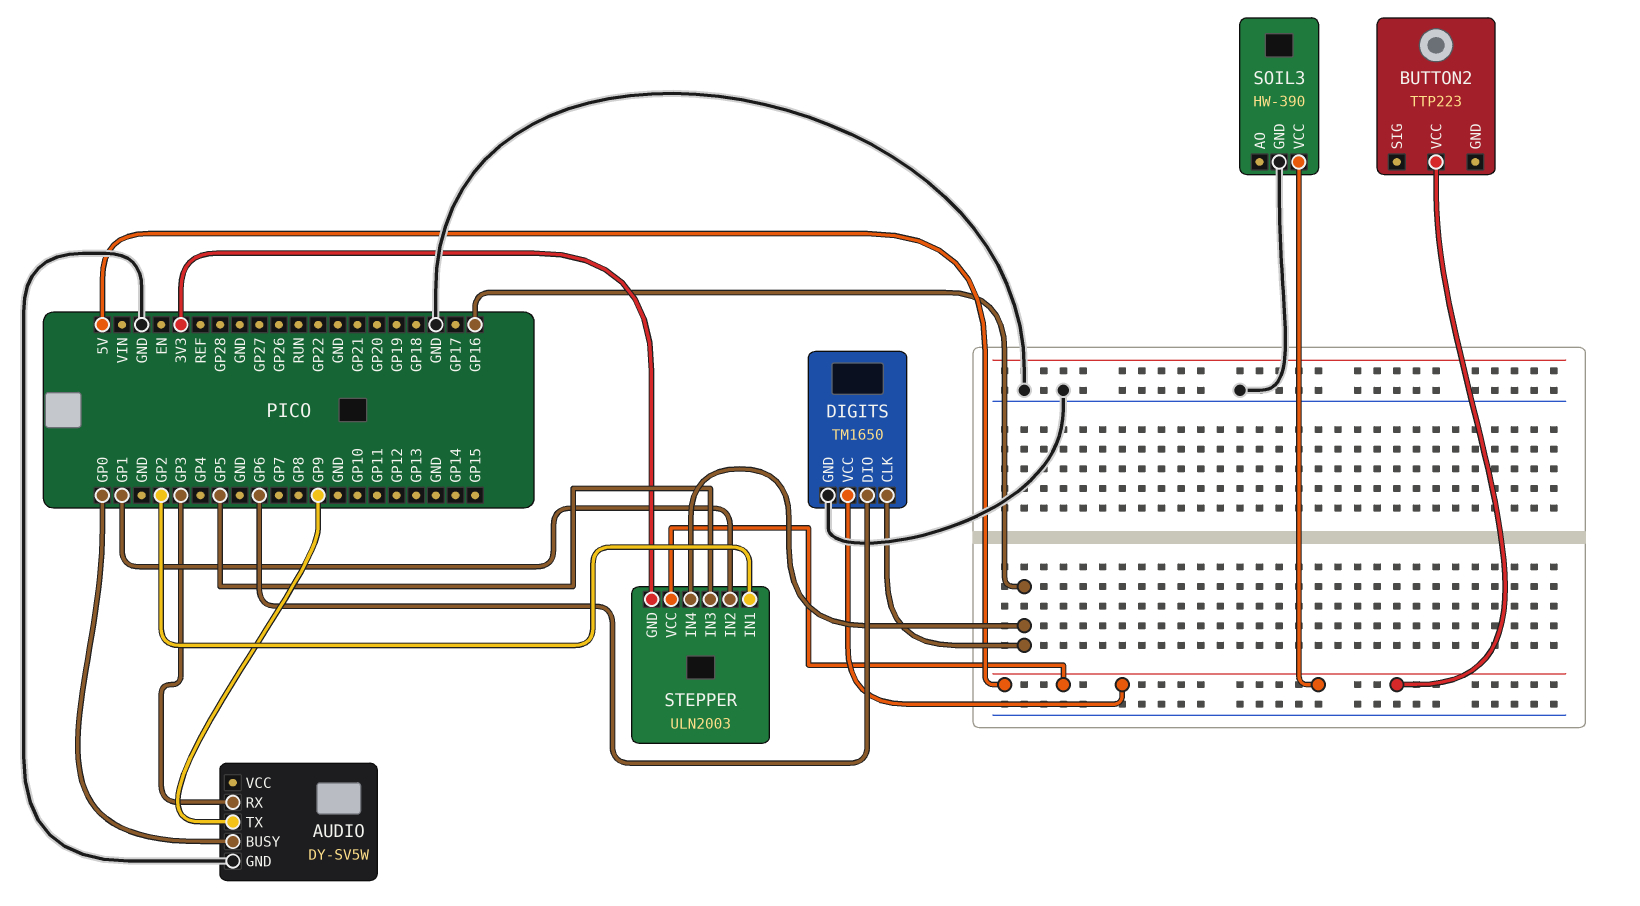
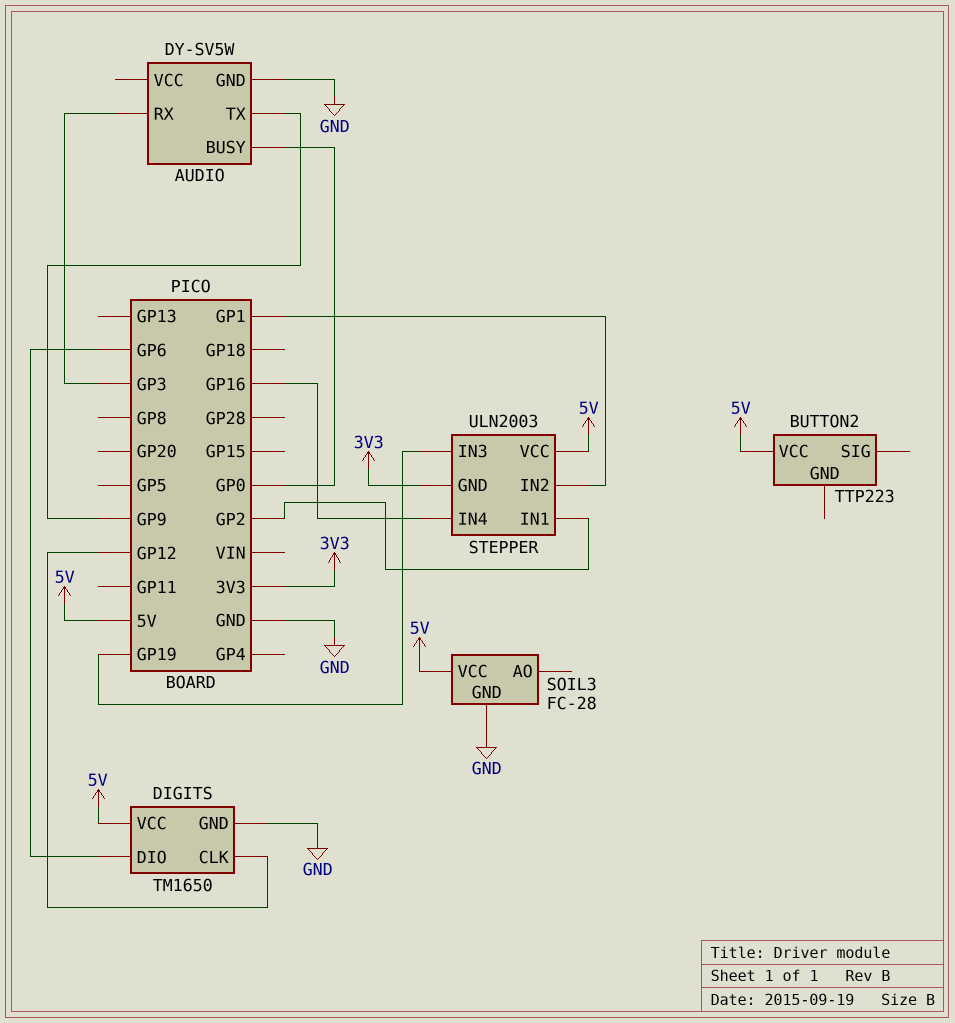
DIGITS pin CLK: GP16 -> GP12
SOIL3: HW-390 -> FC-28
STEPPER pin IN3: GP5 -> GP19

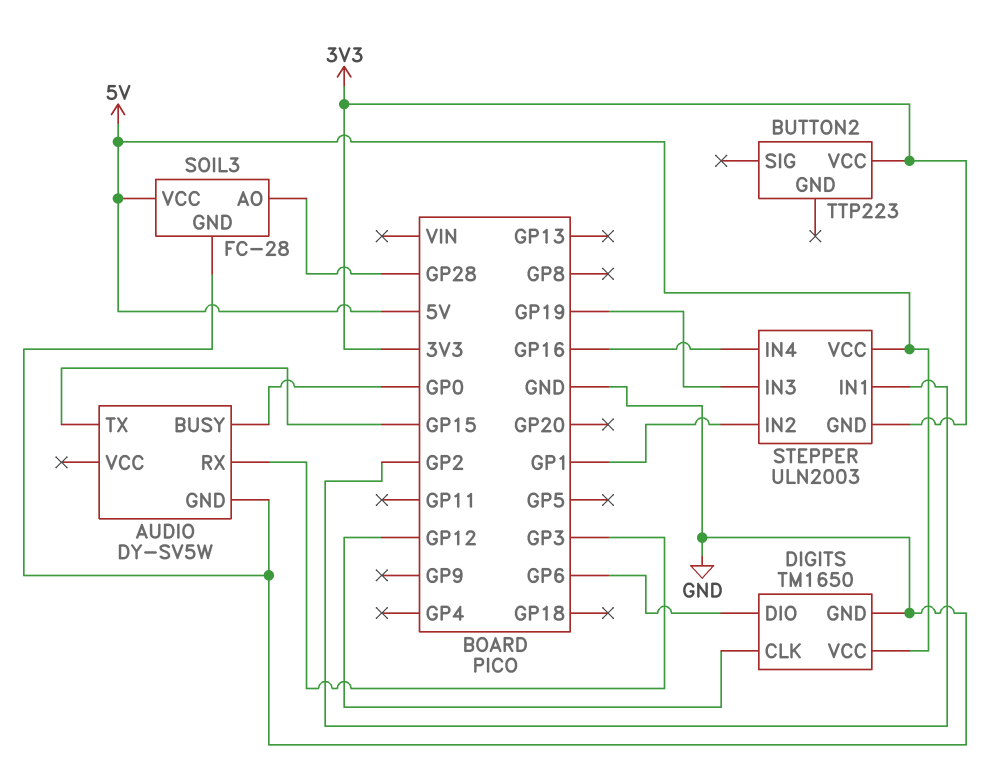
AUDIO pin TX: GP9 -> GP15
BUTTON2 pin VCC: 5V -> 3V3
SOIL3 pin AO: none -> GP28

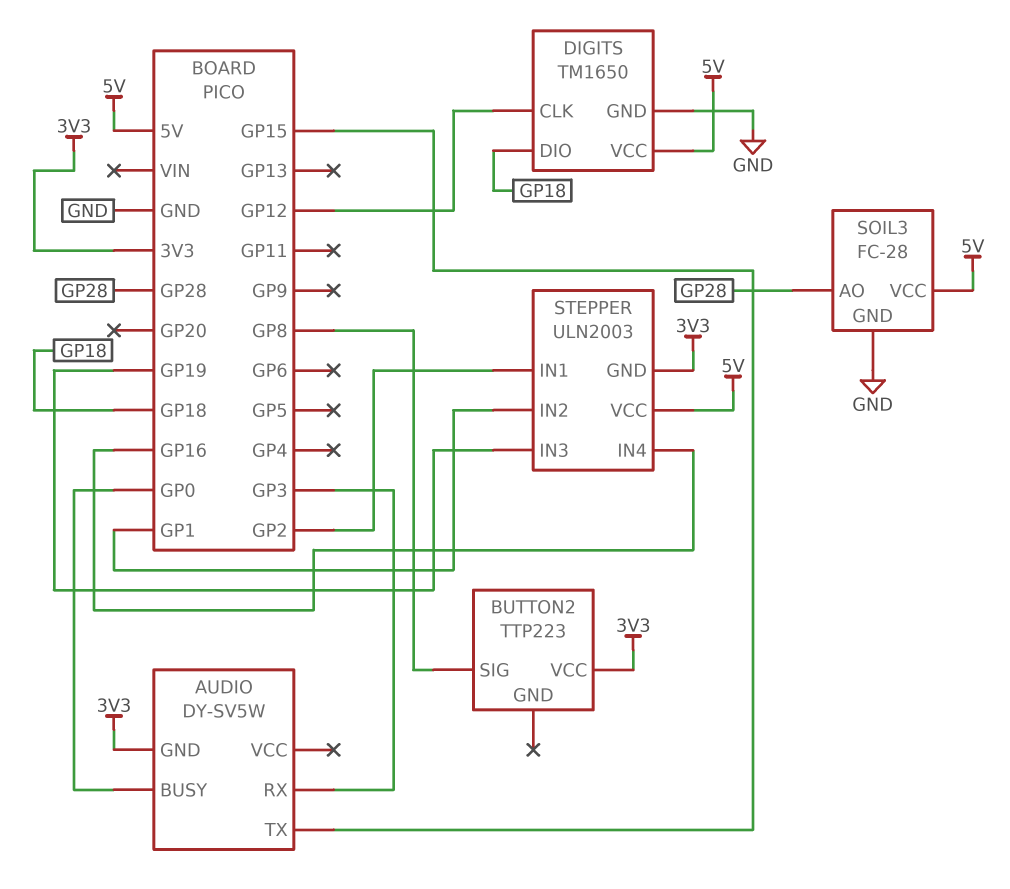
AUDIO pin GND: GND -> 3V3
BUTTON2 pin SIG: none -> GP8
DIGITS pin DIO: GP6 -> GP18

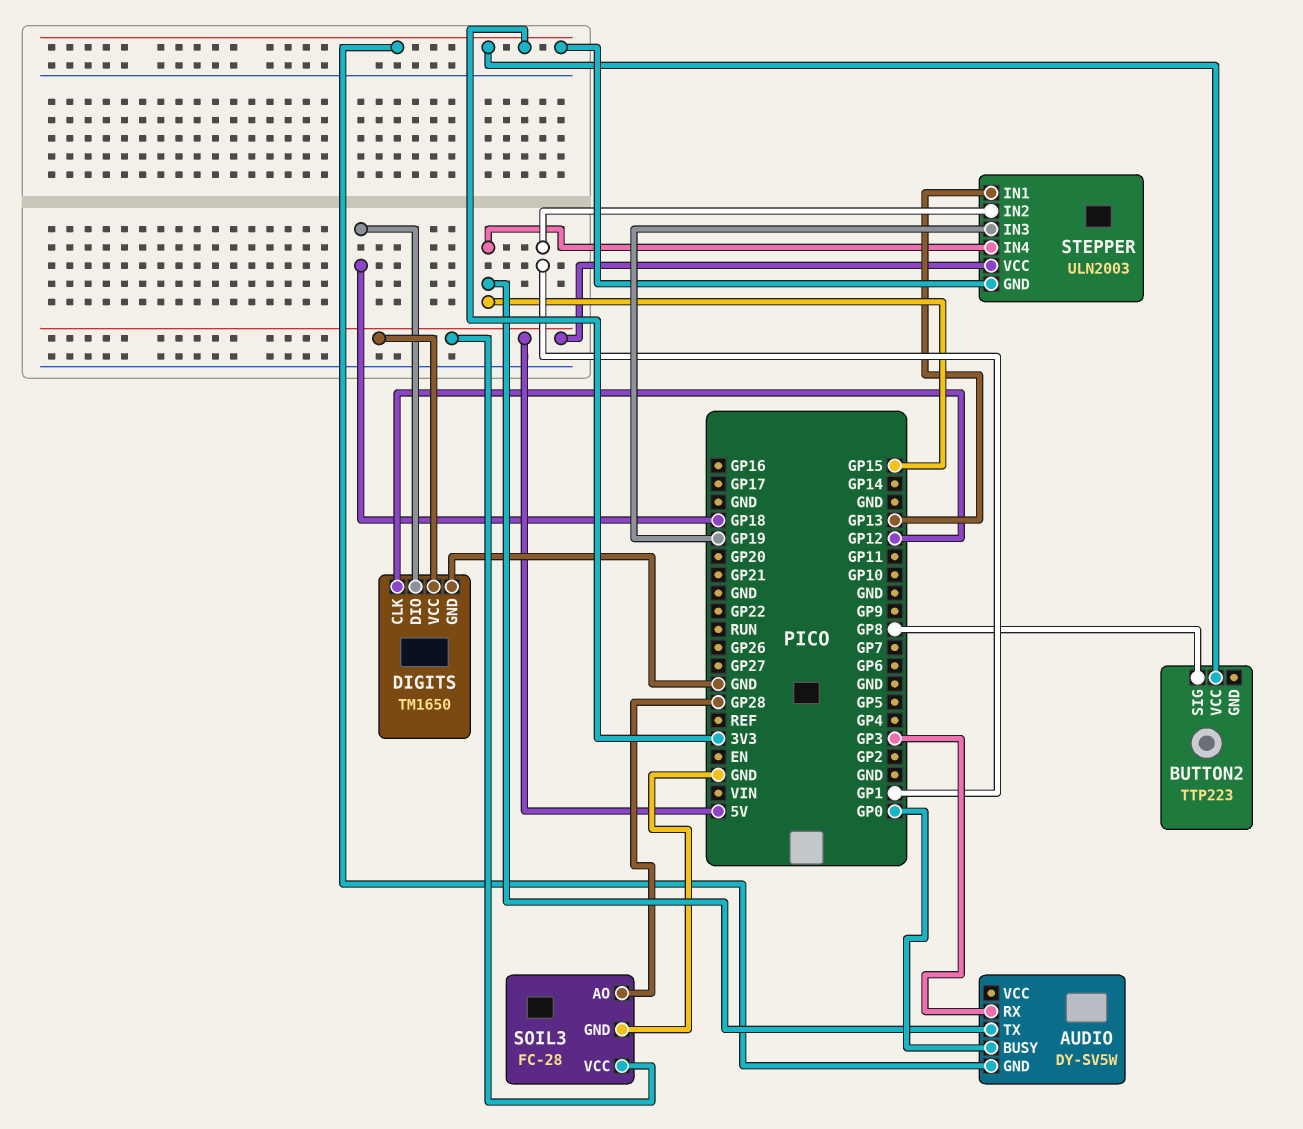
STEPPER pin IN1: GP2 -> GP13
STEPPER pin IN4: GP16 -> GP15

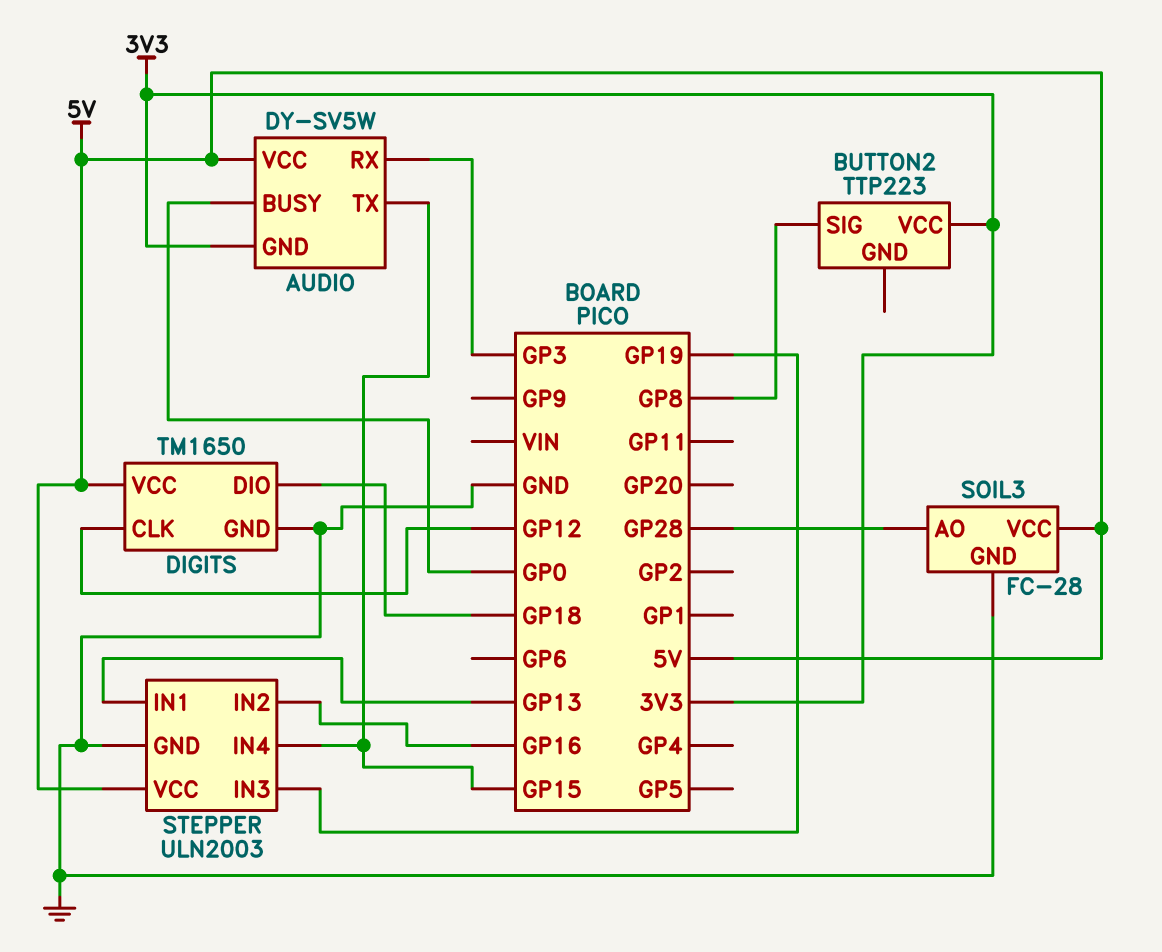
AUDIO pin VCC: none -> 5V
STEPPER pin GND: 3V3 -> GND
STEPPER pin IN2: GP1 -> GP16

